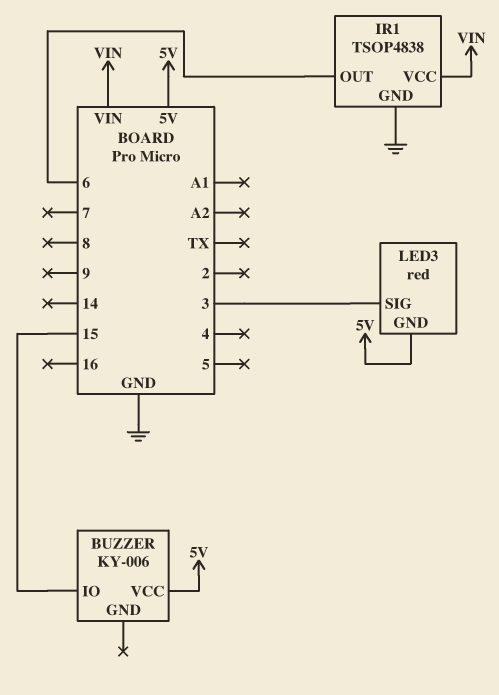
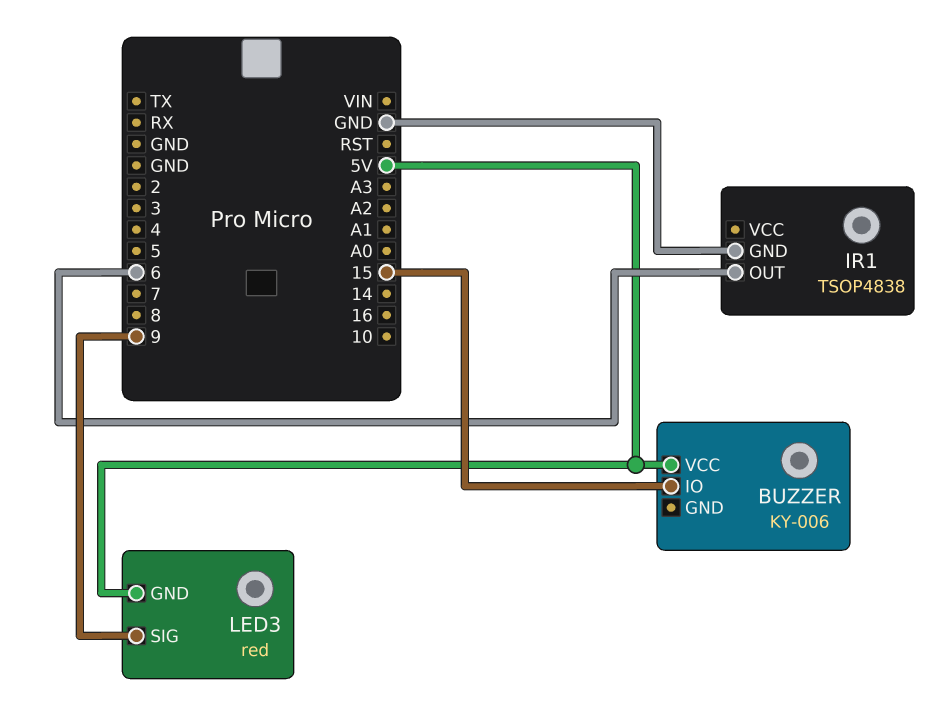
IR1 pin VCC: VIN -> none
LED3 pin SIG: 3 -> 9

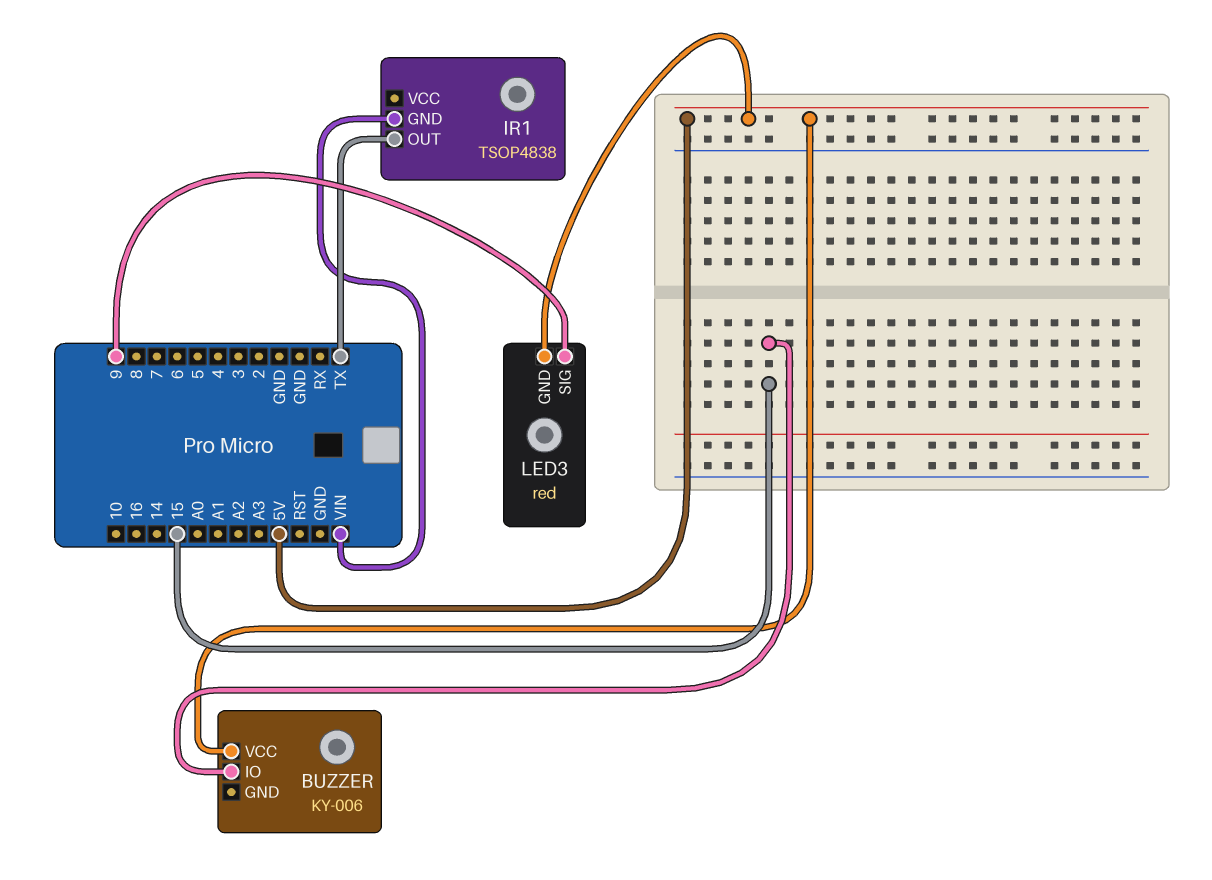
IR1 pin GND: GND -> VIN
IR1 pin OUT: 6 -> TX

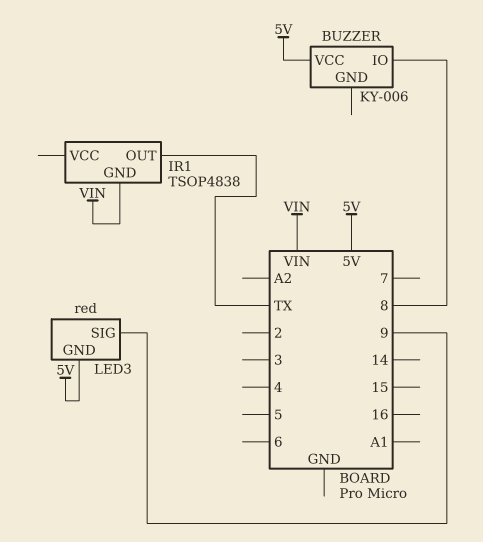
BUZZER pin IO: 15 -> 8

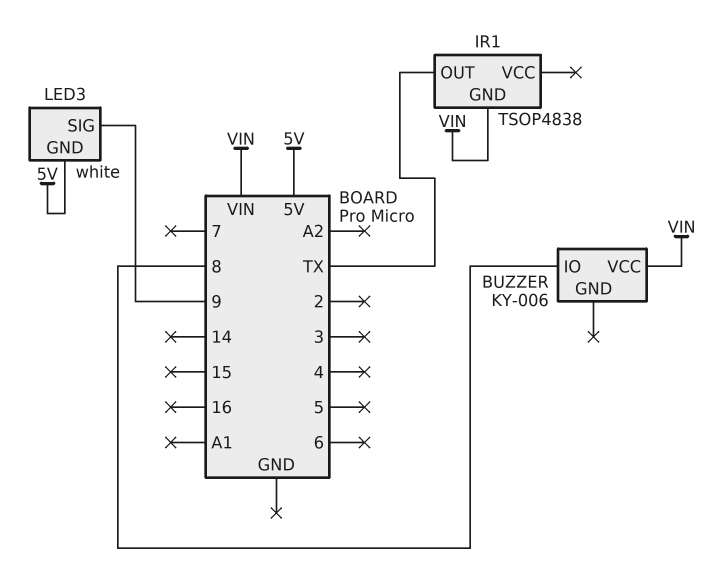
BUZZER pin VCC: 5V -> VIN
LED3: red -> white

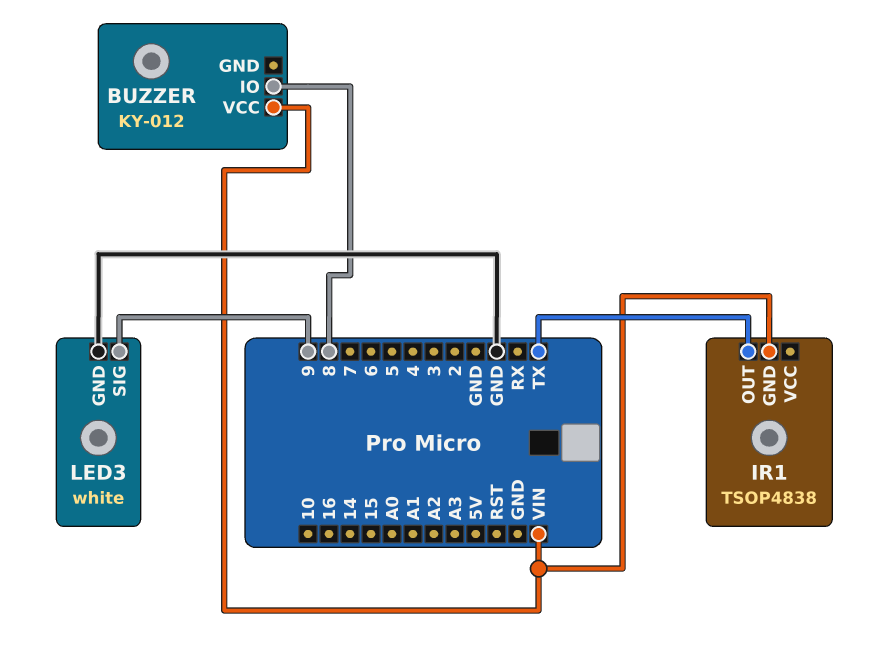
BUZZER: KY-006 -> KY-012
LED3 pin GND: 5V -> GND

